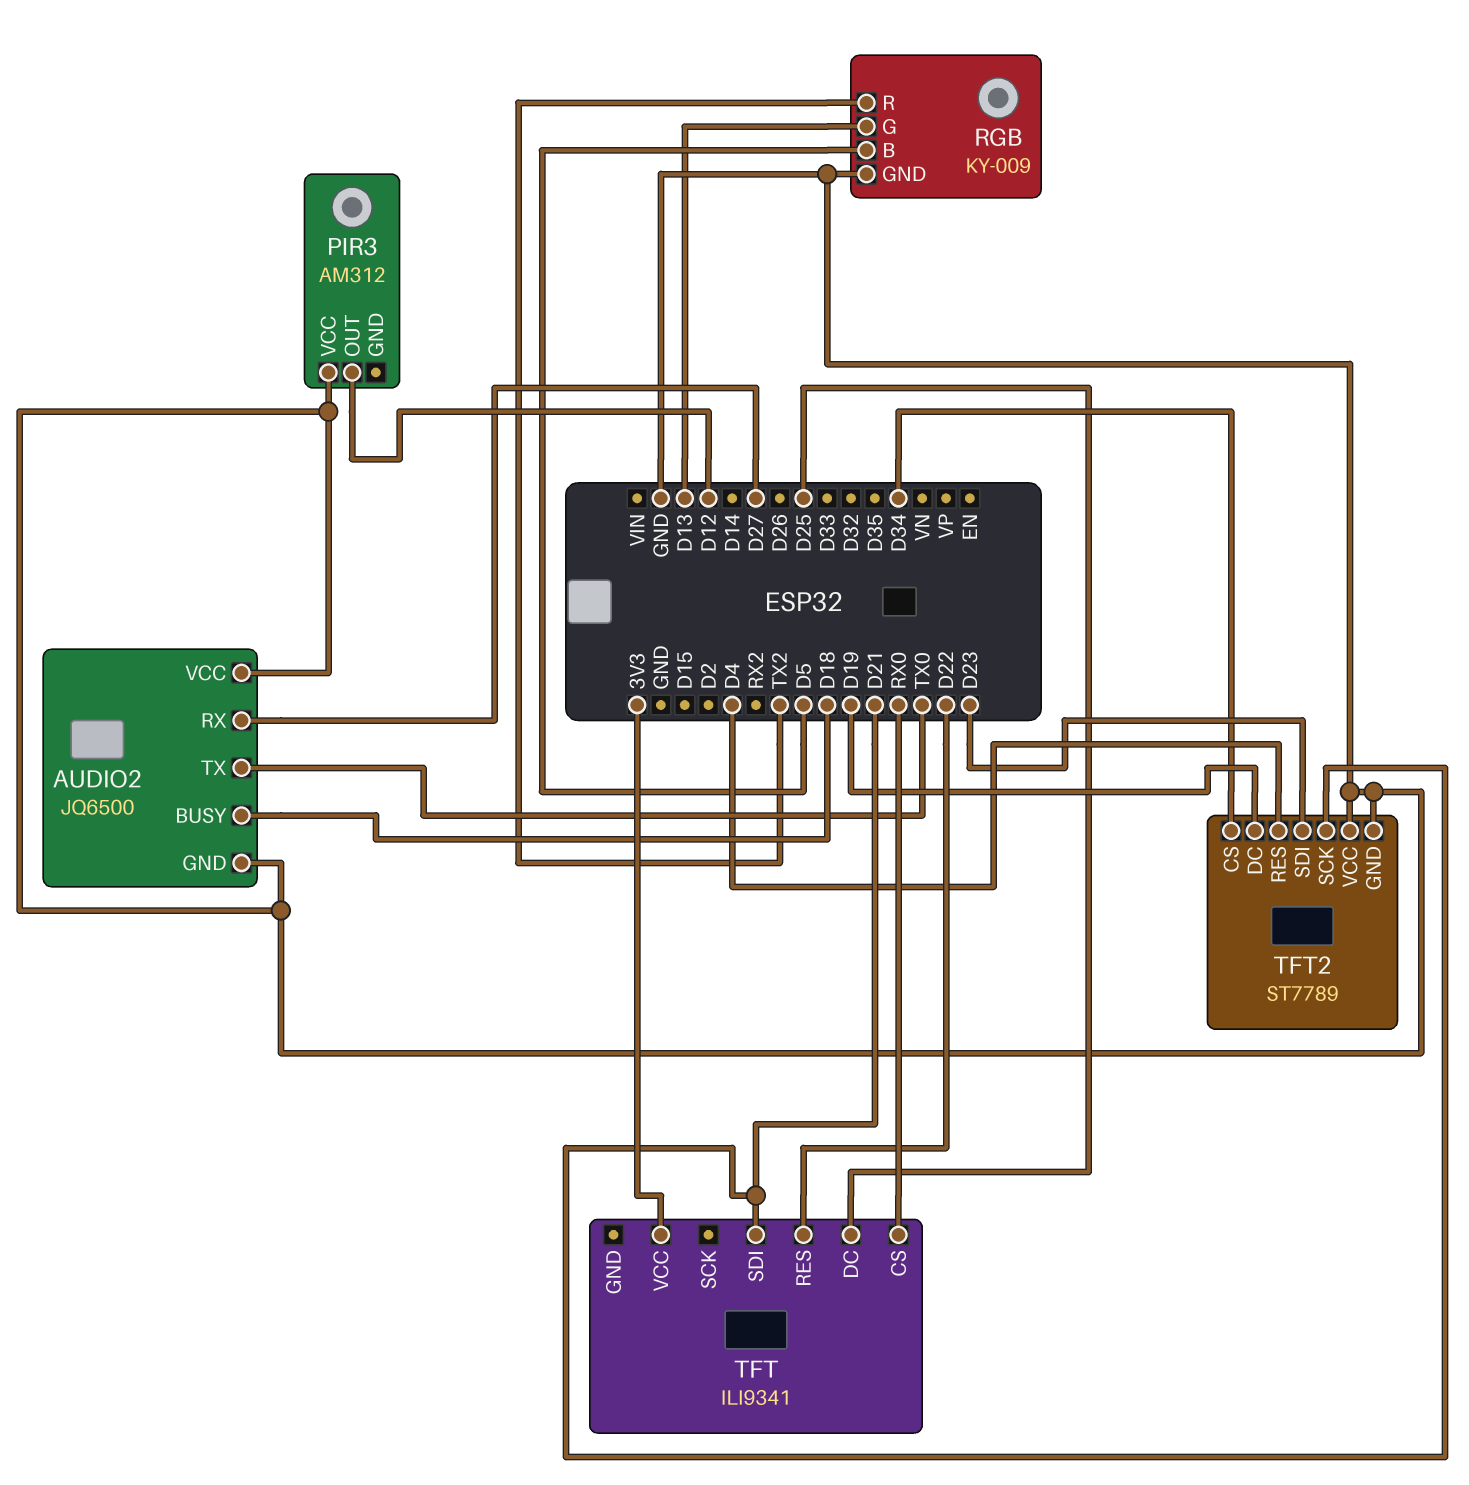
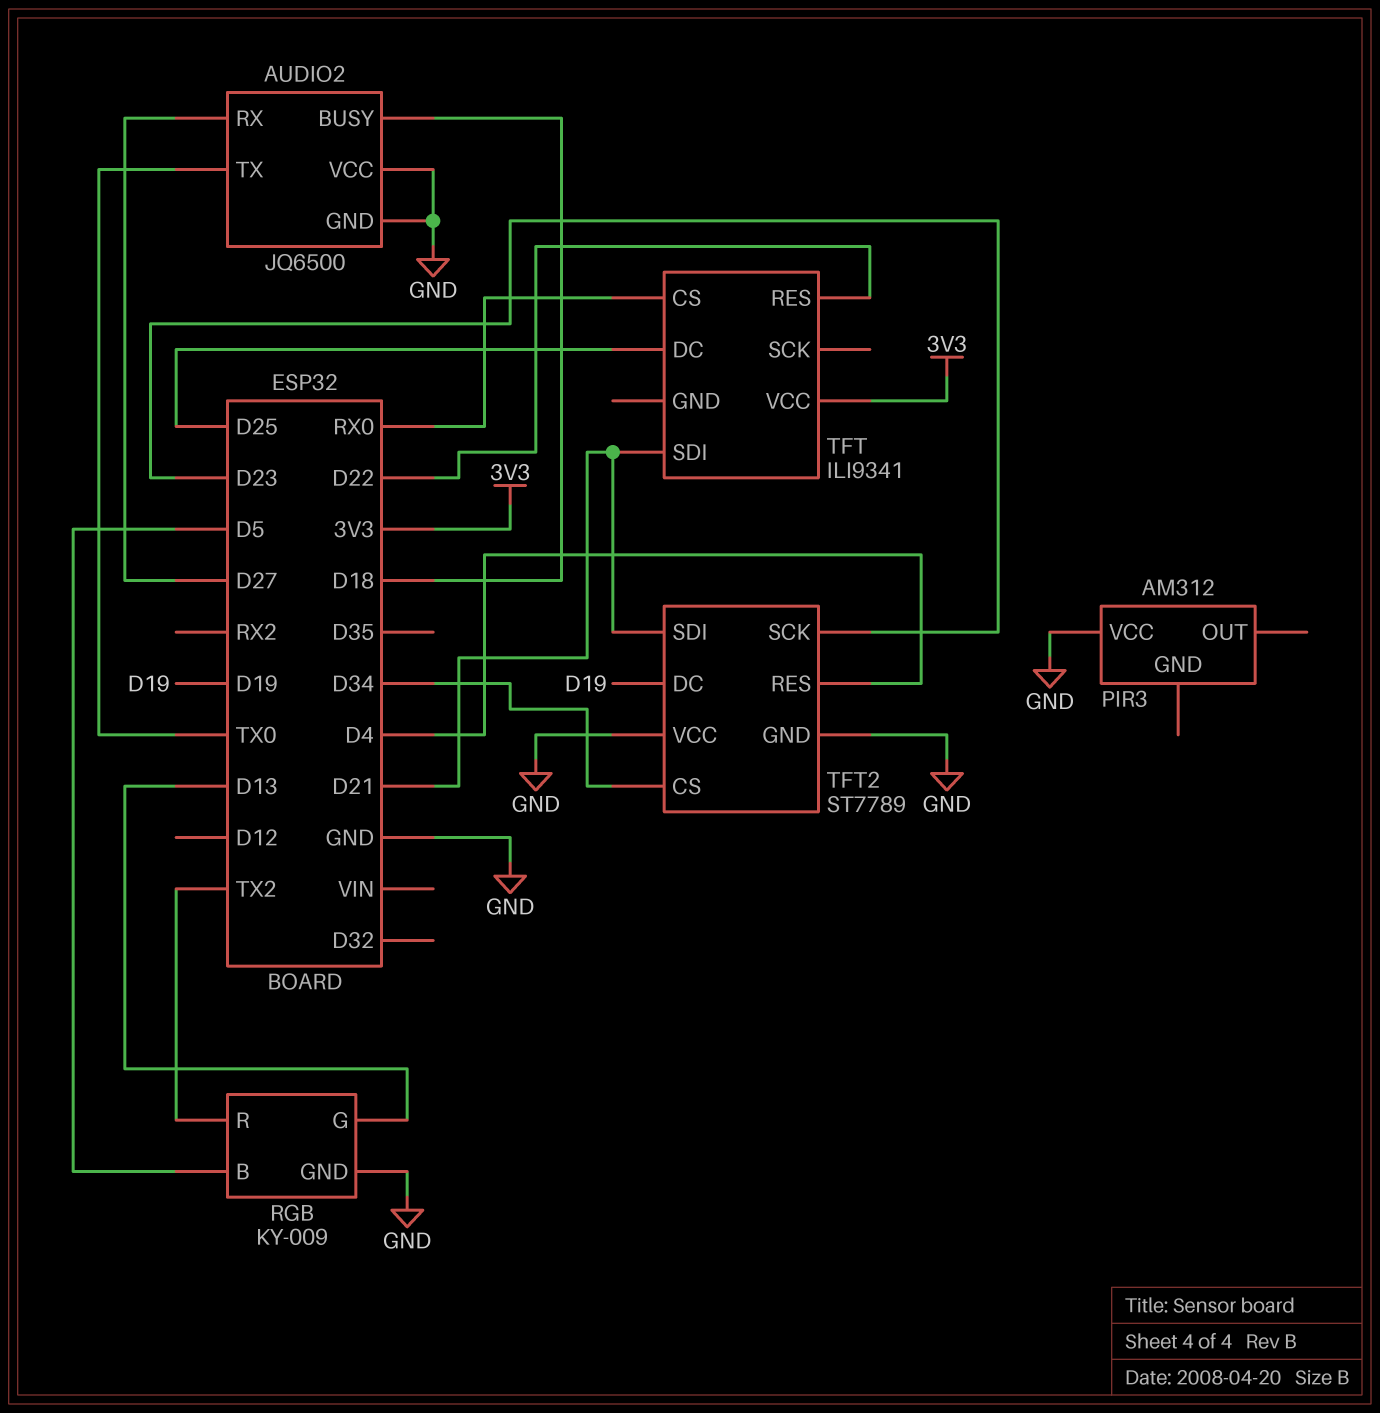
PIR3 pin OUT: D12 -> none
TFT2 pin SCK: D21 -> D23
TFT2 pin SDI: D23 -> D21

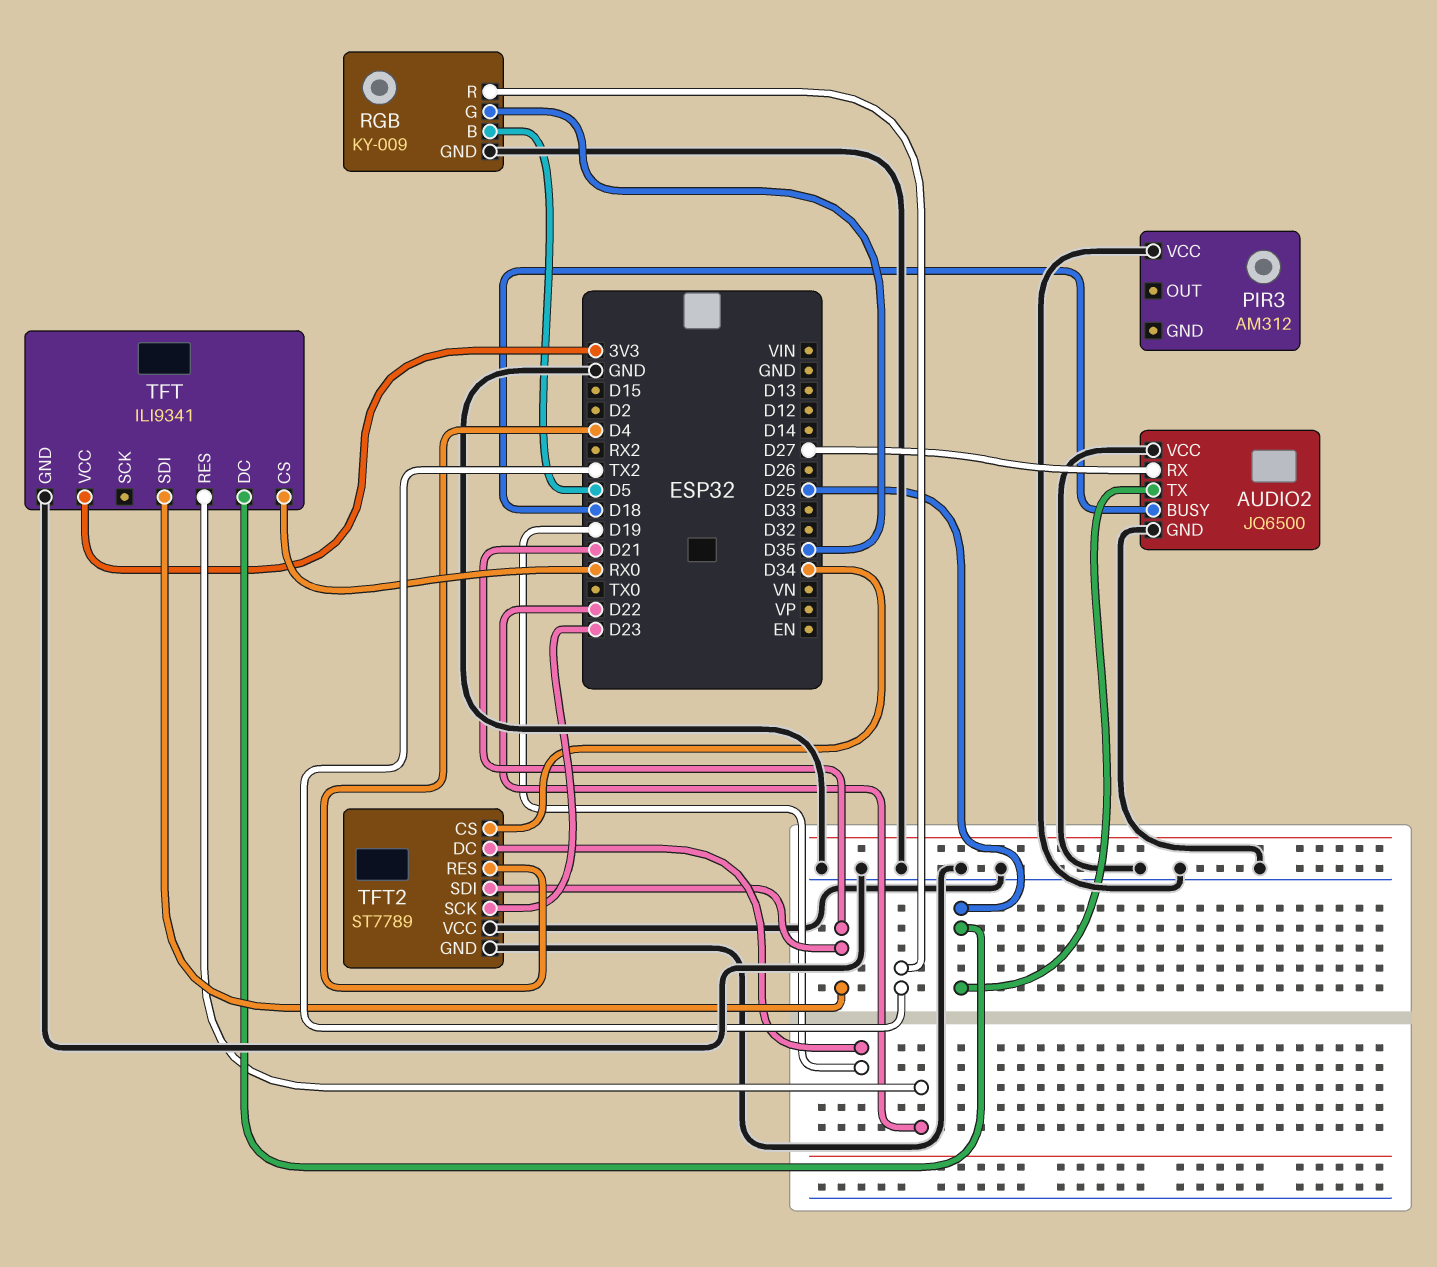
AUDIO2 pin TX: TX0 -> D25
RGB pin G: D13 -> D35
TFT pin GND: none -> GND

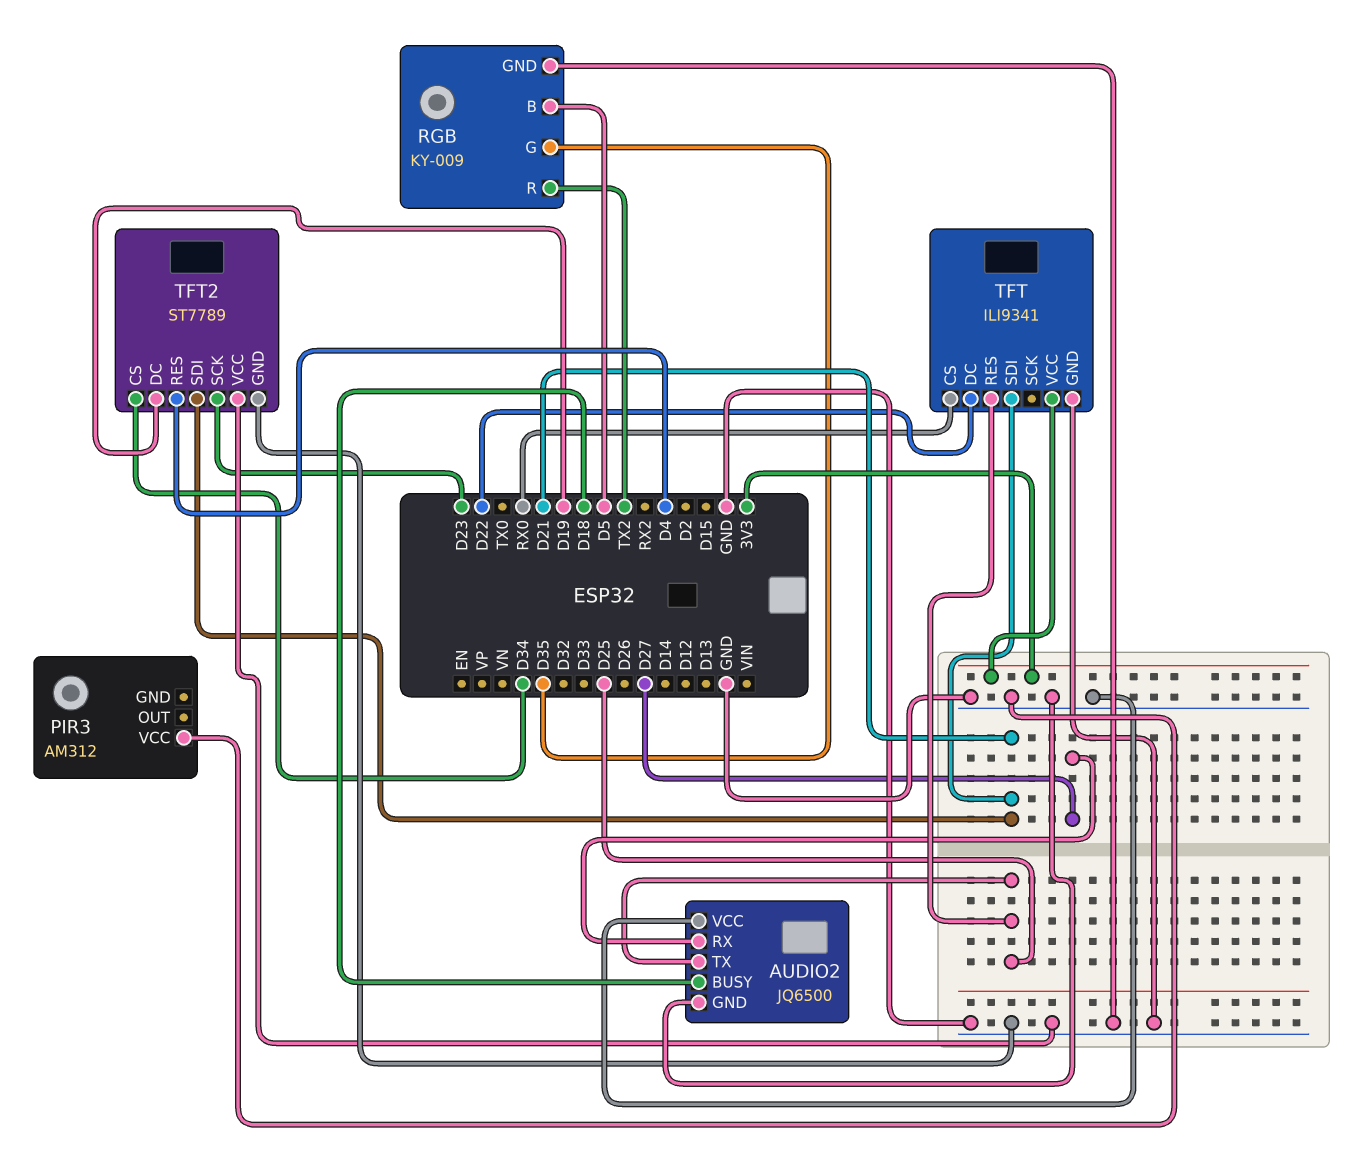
TFT pin DC: D25 -> D22
TFT pin RES: D22 -> D25

